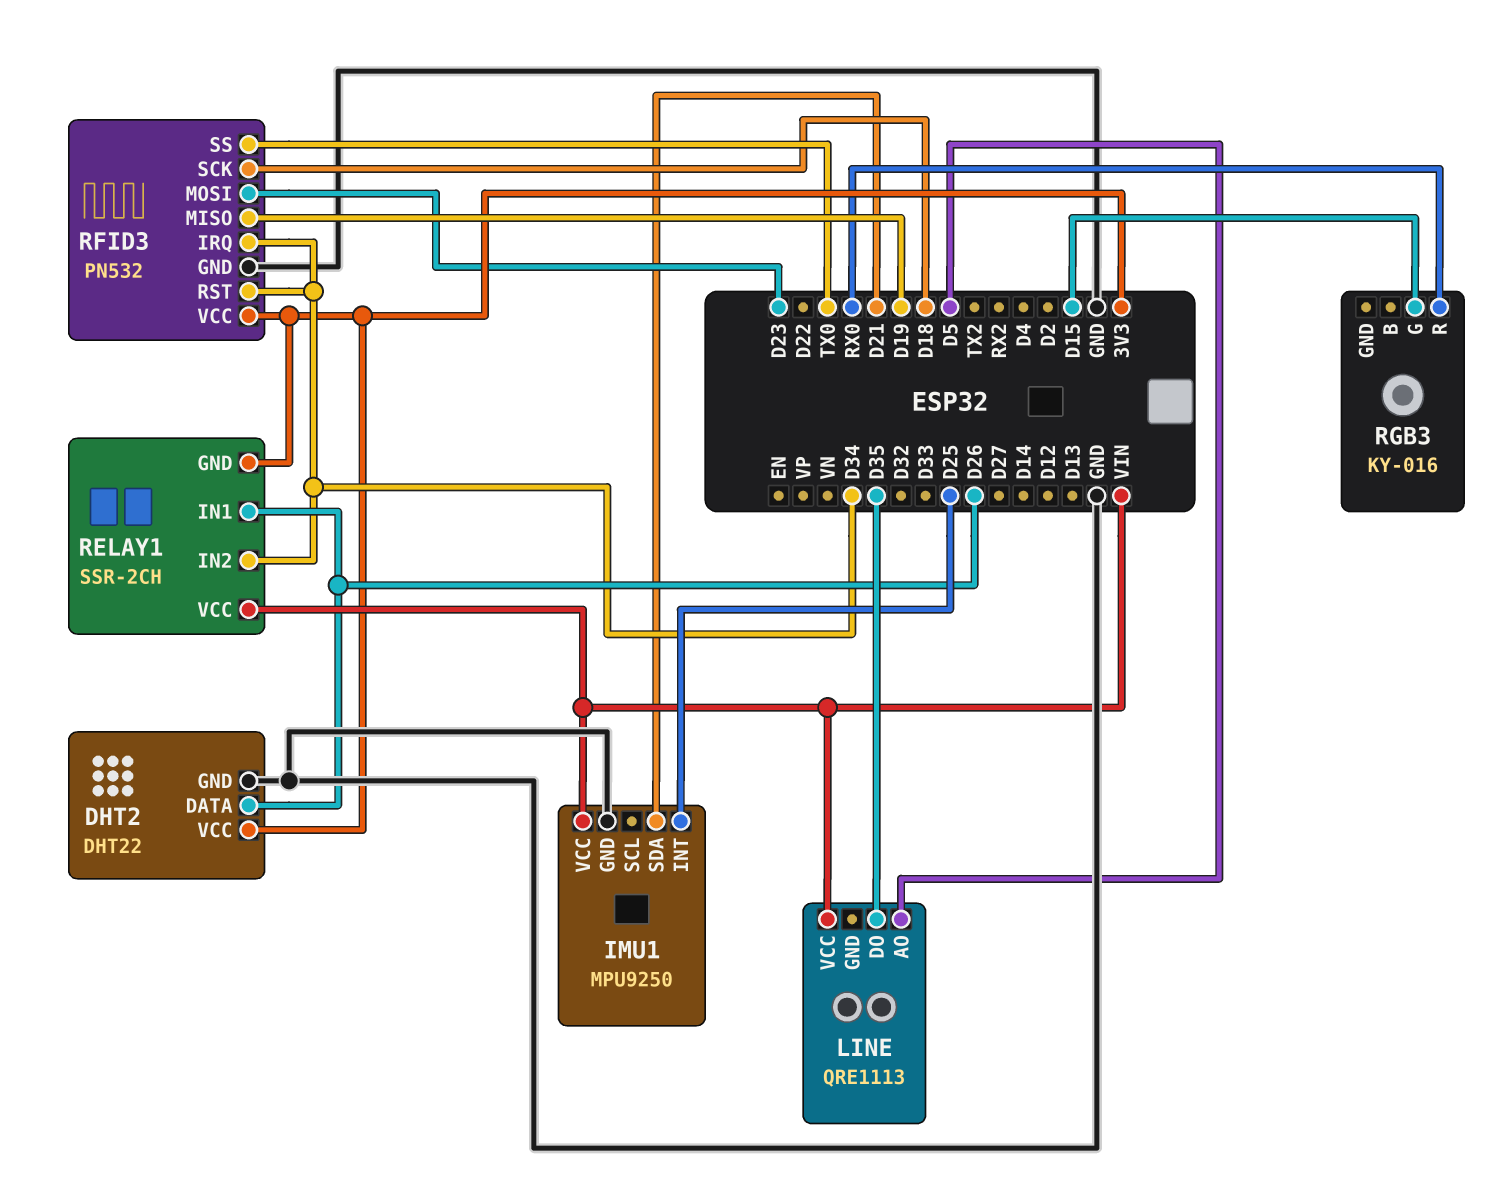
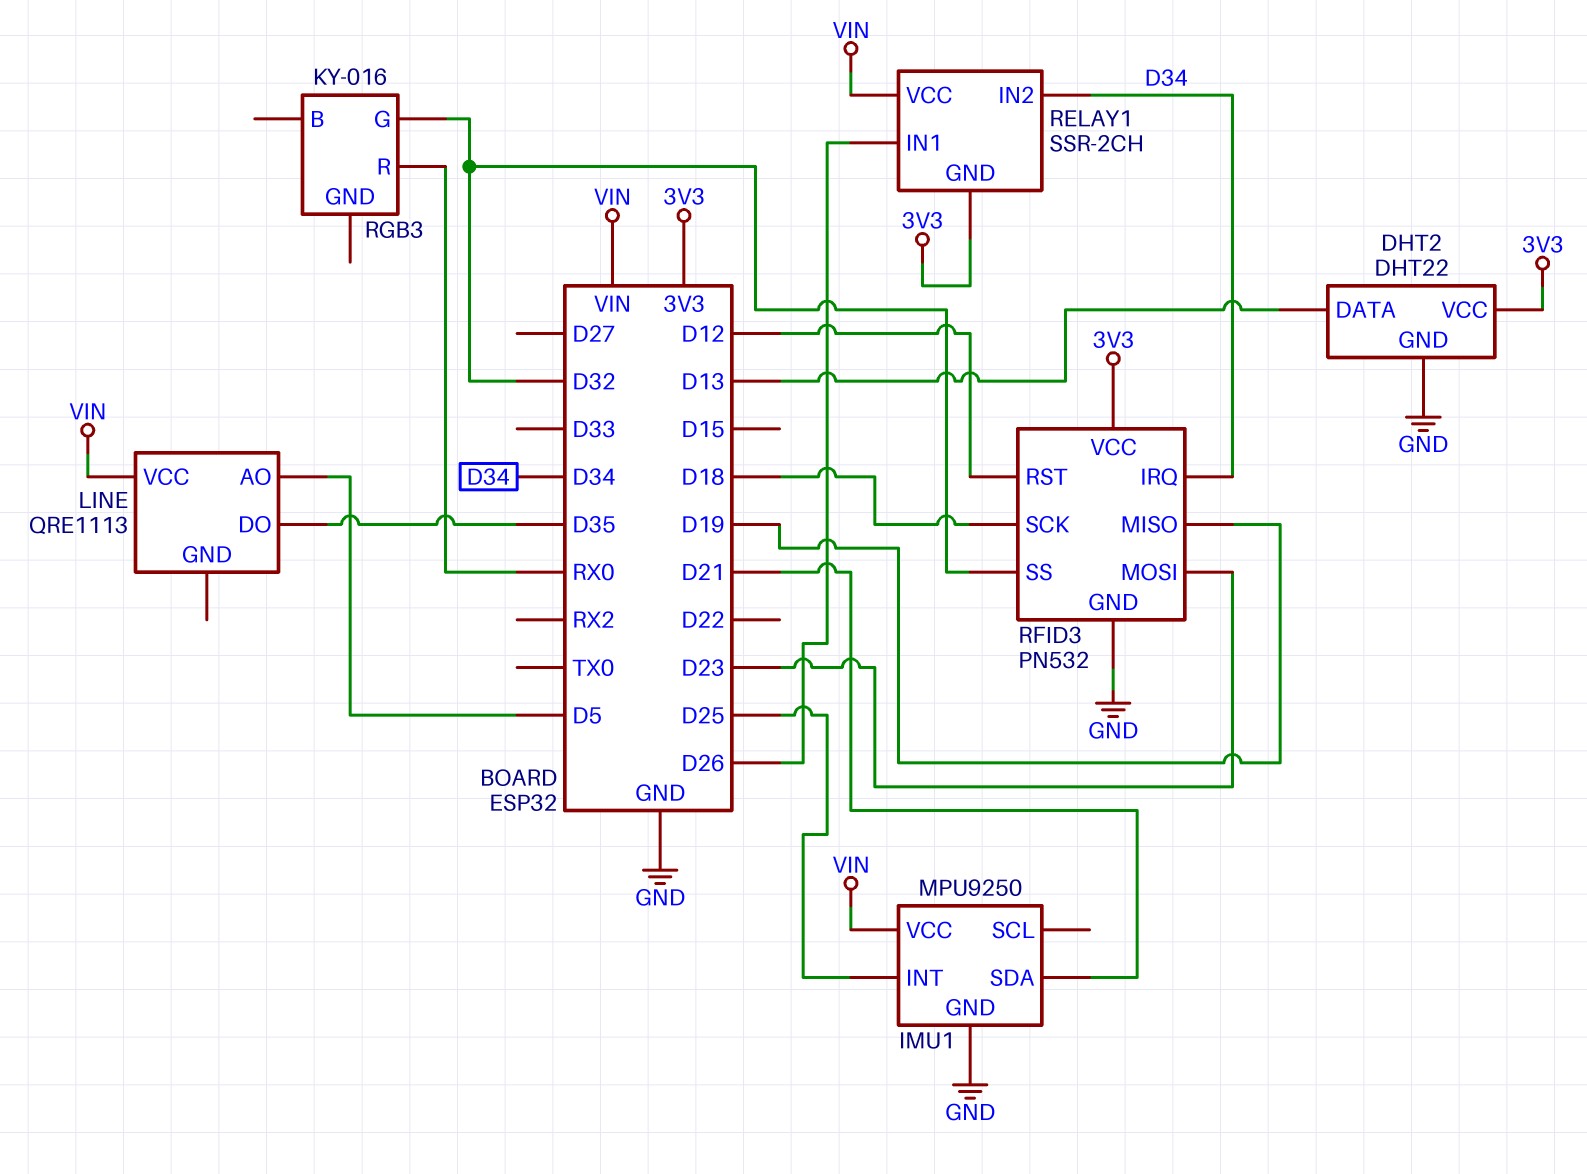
DHT2 pin DATA: D26 -> D13
RFID3 pin RST: D34 -> D12
RFID3 pin SS: TX0 -> D32
RGB3 pin G: D15 -> D32

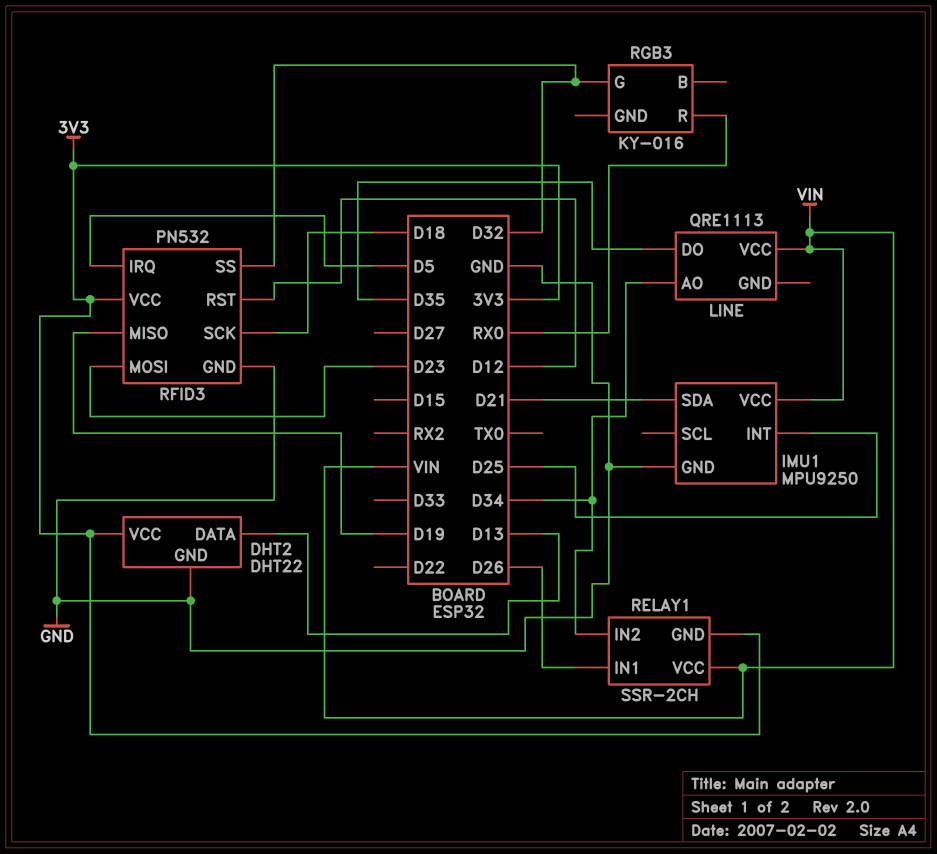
LINE pin AO: D5 -> D34
RFID3 pin IRQ: D34 -> D5

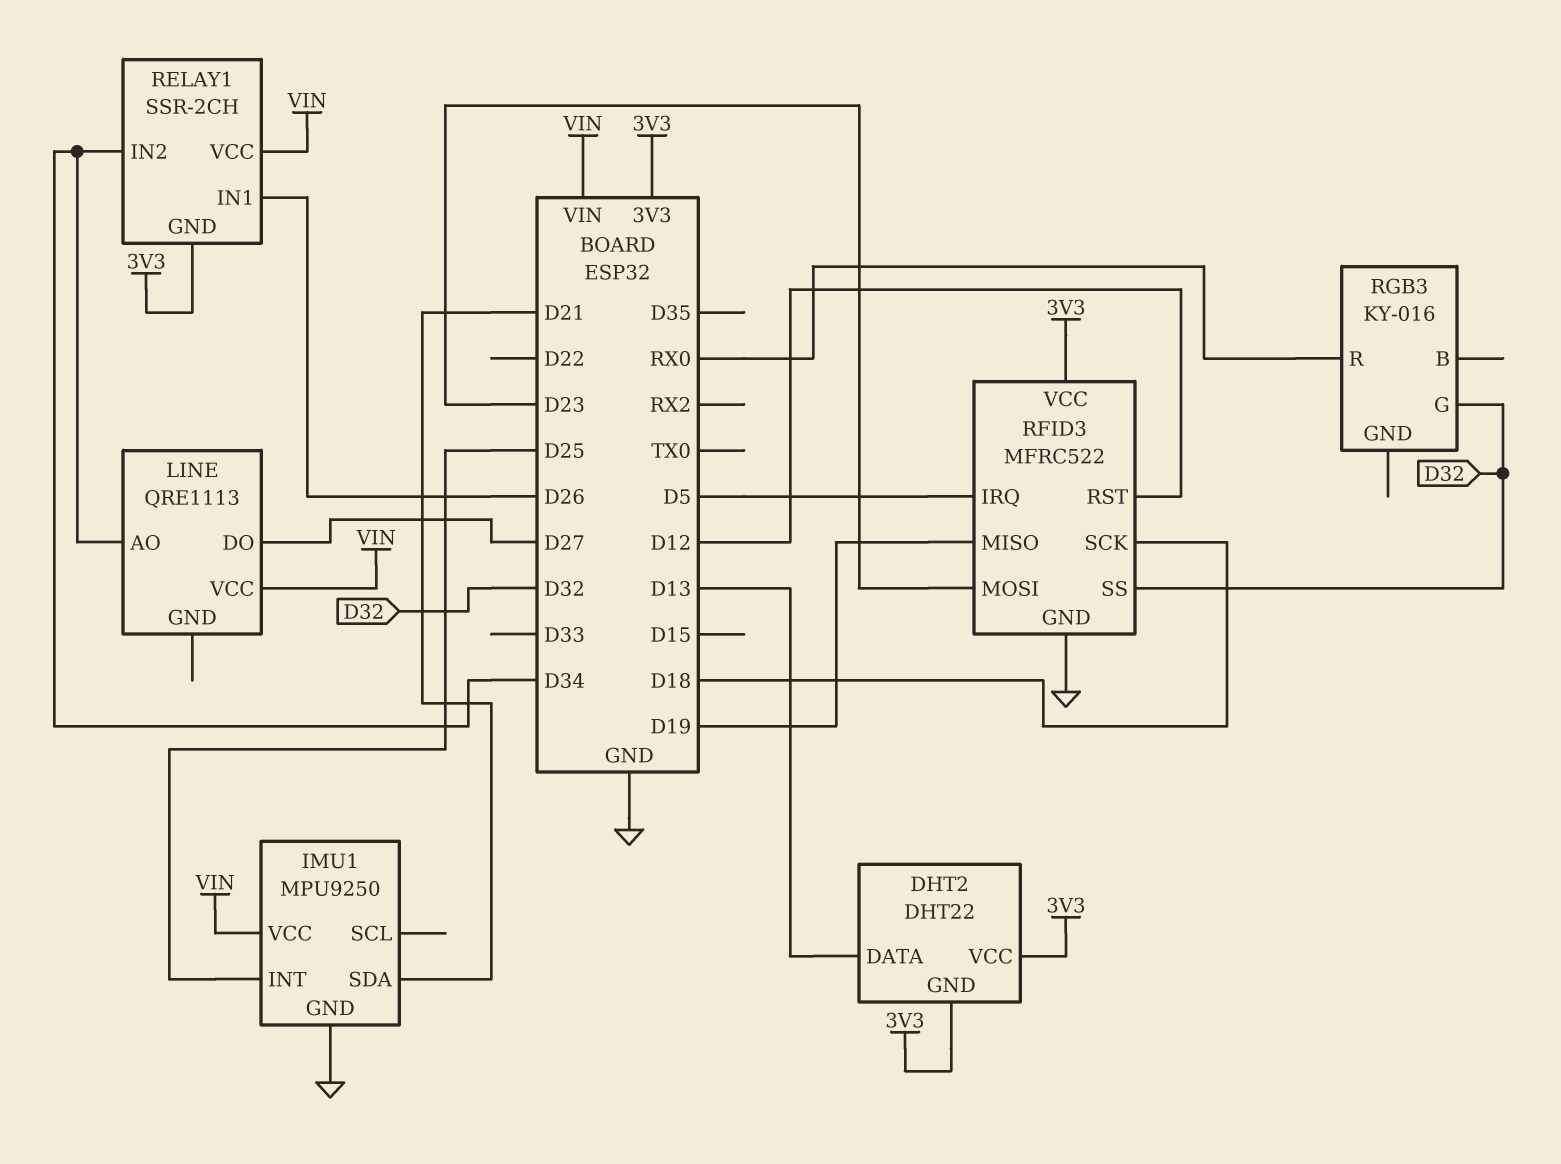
DHT2 pin GND: GND -> 3V3
LINE pin DO: D35 -> D27
RFID3: PN532 -> MFRC522

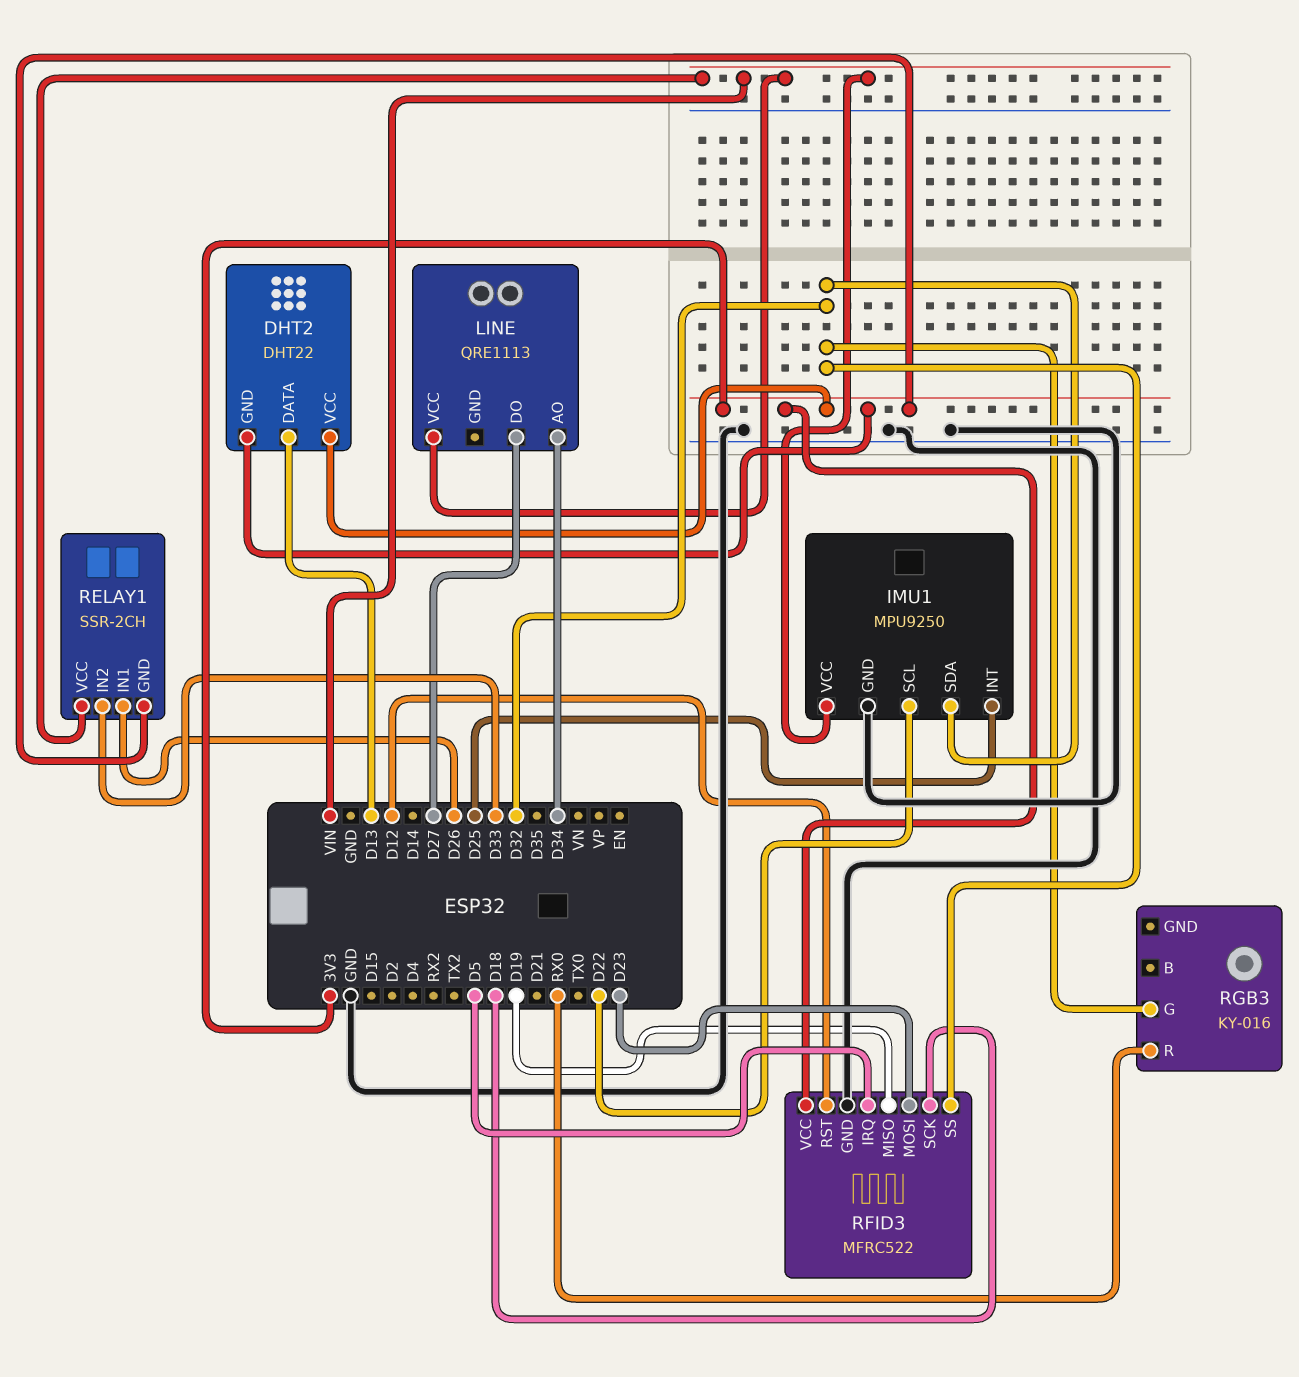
IMU1 pin SCL: none -> D22
IMU1 pin SDA: D21 -> D32
RELAY1 pin IN2: D34 -> D33

